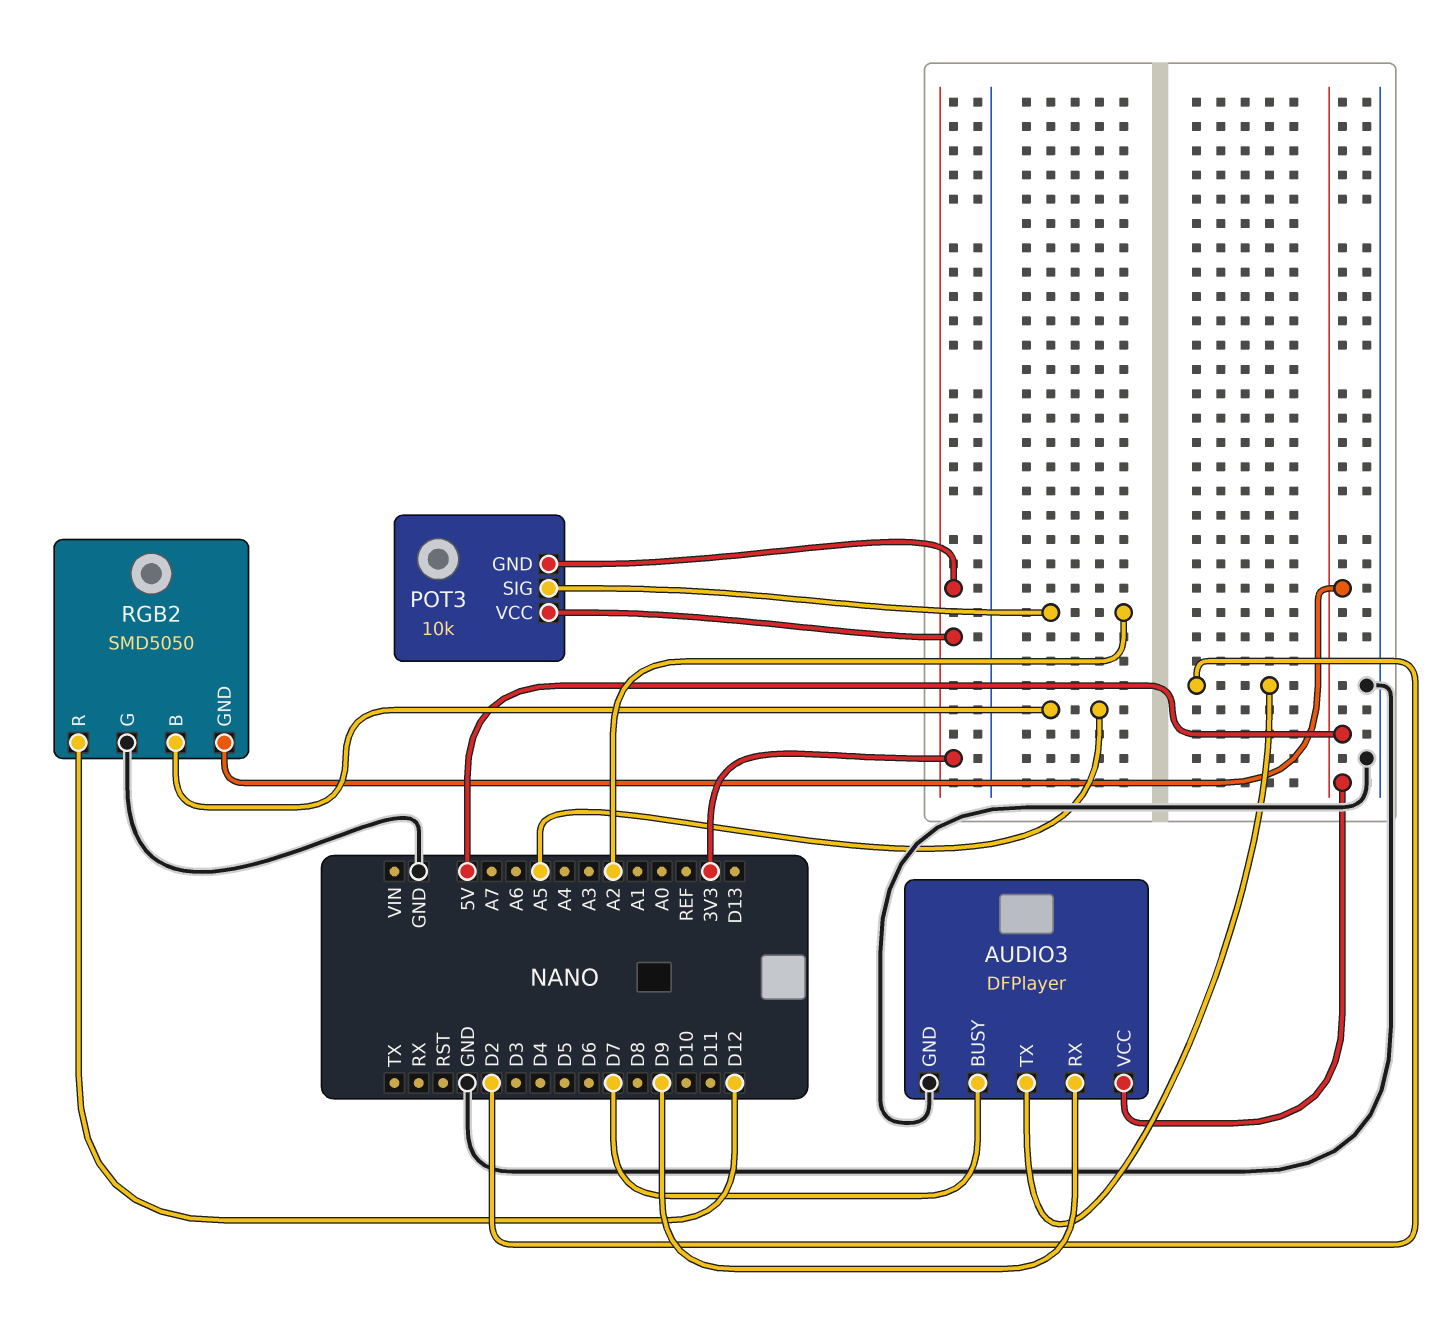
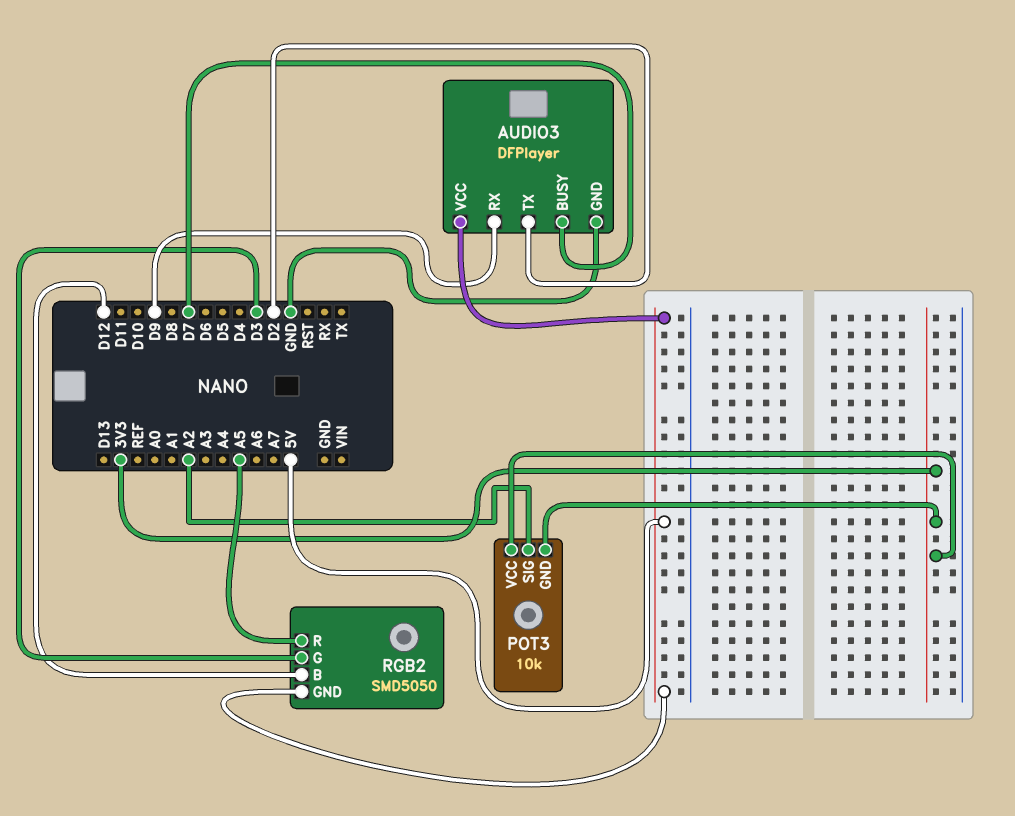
RGB2 pin B: A5 -> D12
RGB2 pin G: GND -> D3
RGB2 pin R: D12 -> A5

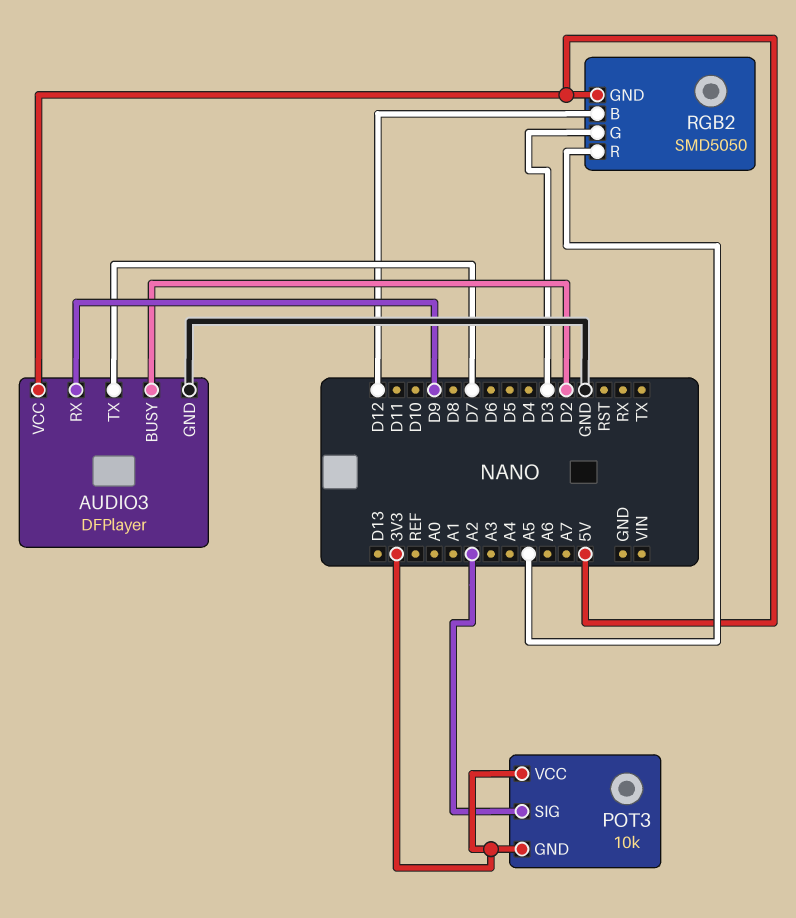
AUDIO3 pin BUSY: D7 -> D2
AUDIO3 pin TX: D2 -> D7

